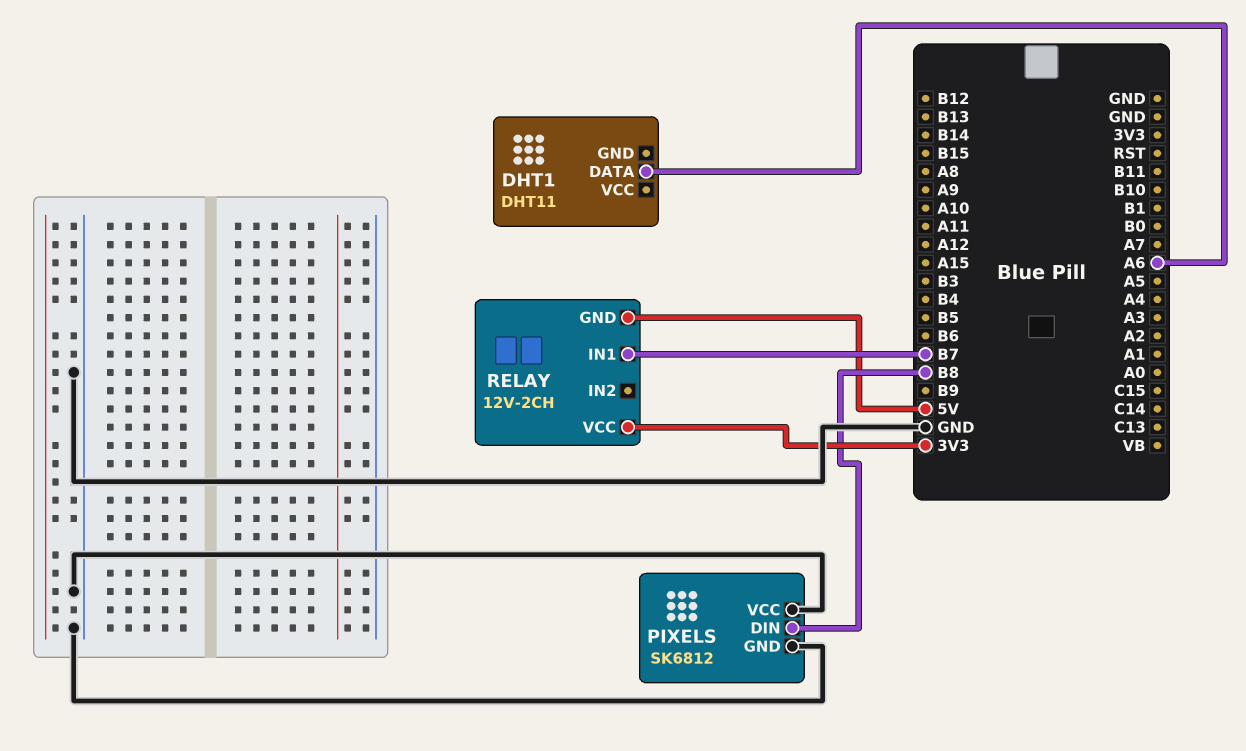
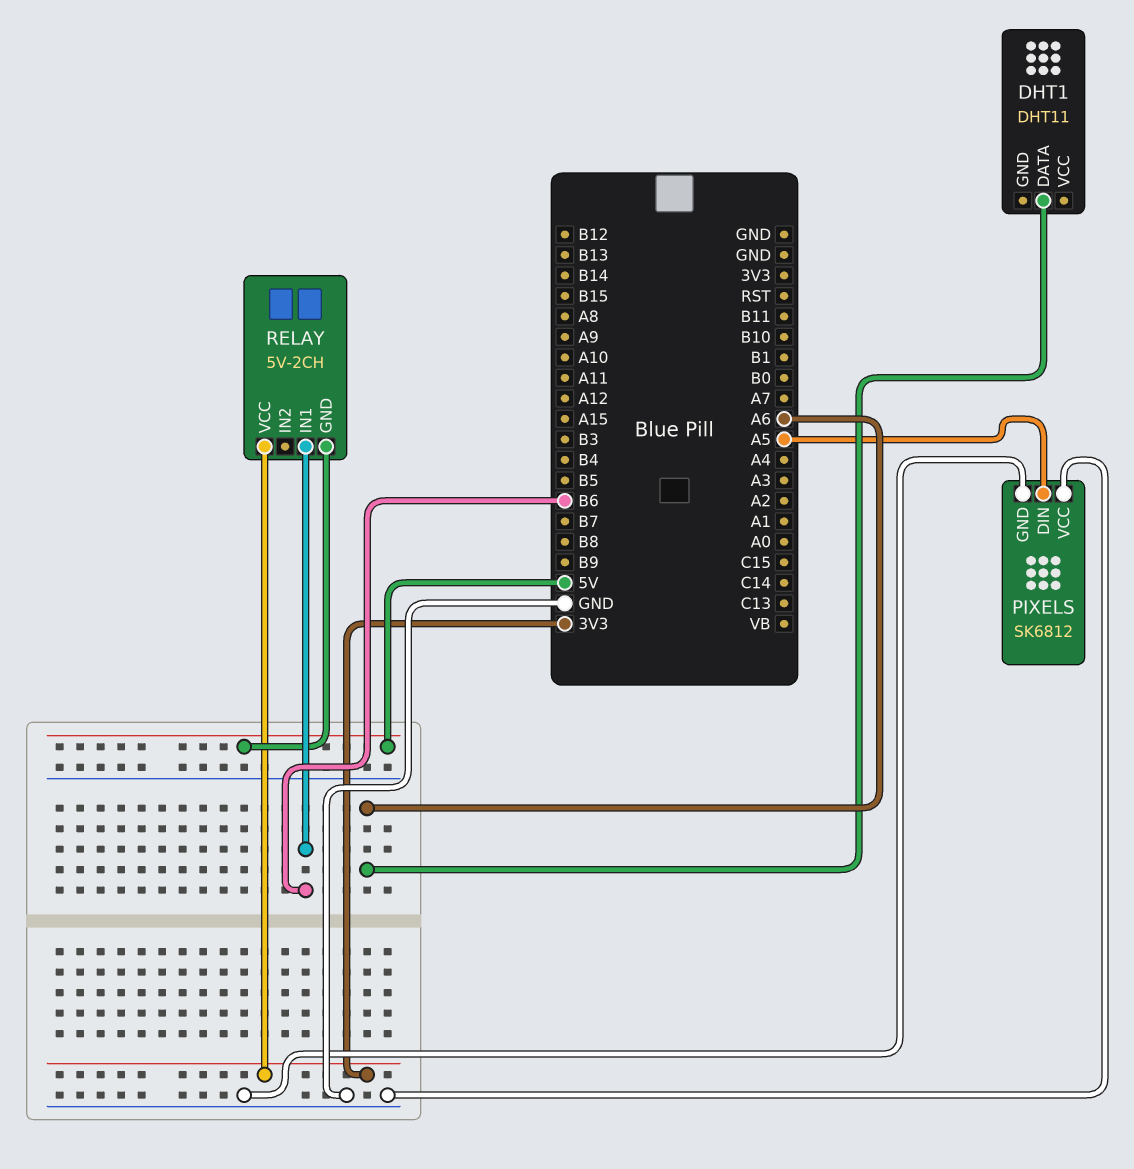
PIXELS pin DIN: B8 -> A5
RELAY: 12V-2CH -> 5V-2CH
RELAY pin IN1: B7 -> B6

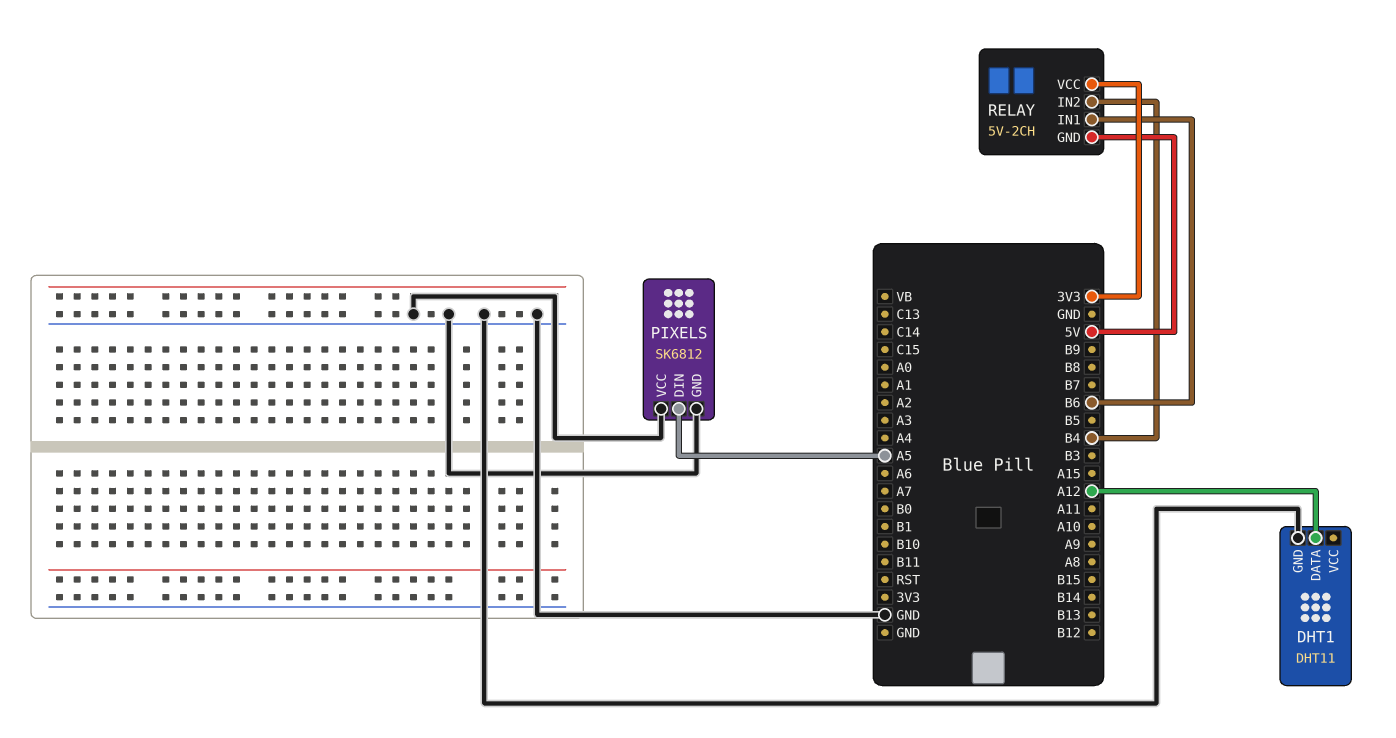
DHT1 pin DATA: A6 -> A12
DHT1 pin GND: none -> GND
RELAY pin IN2: none -> B4

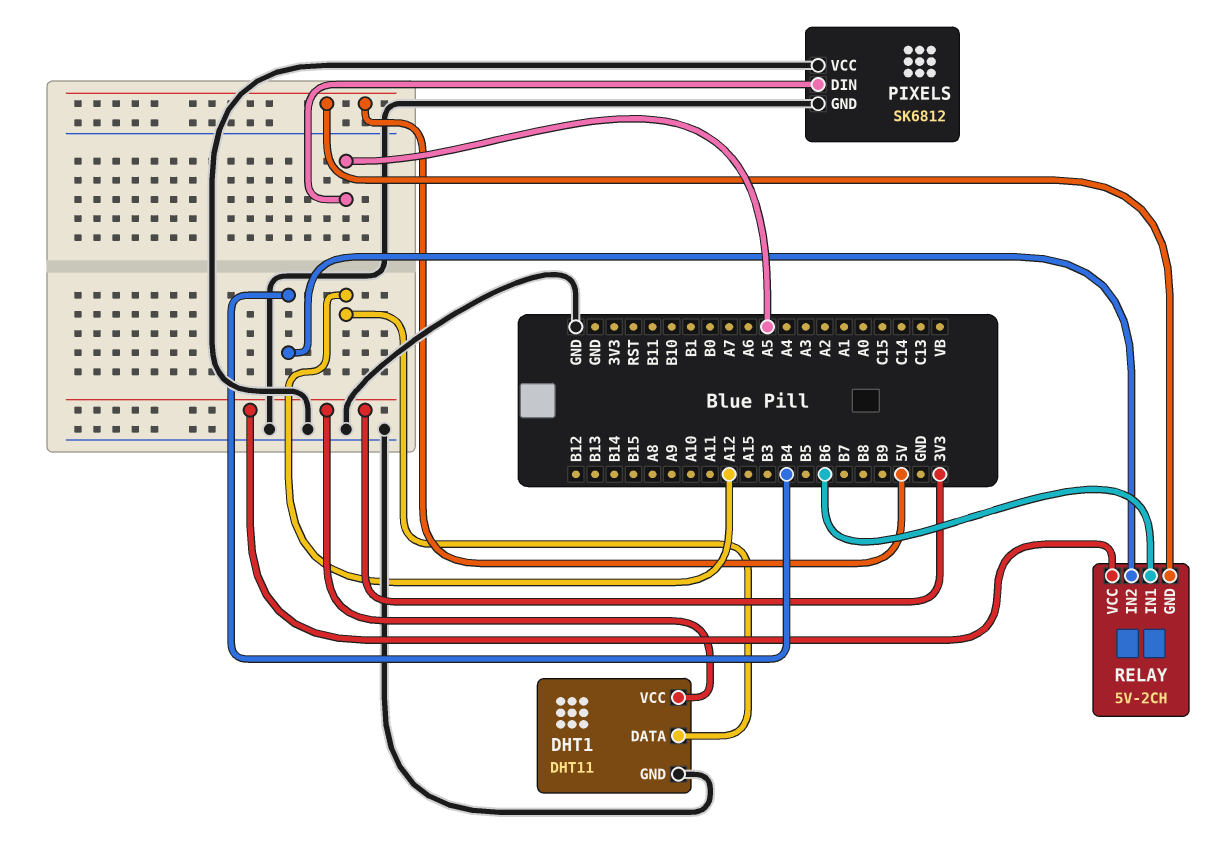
DHT1 pin VCC: none -> 3V3

